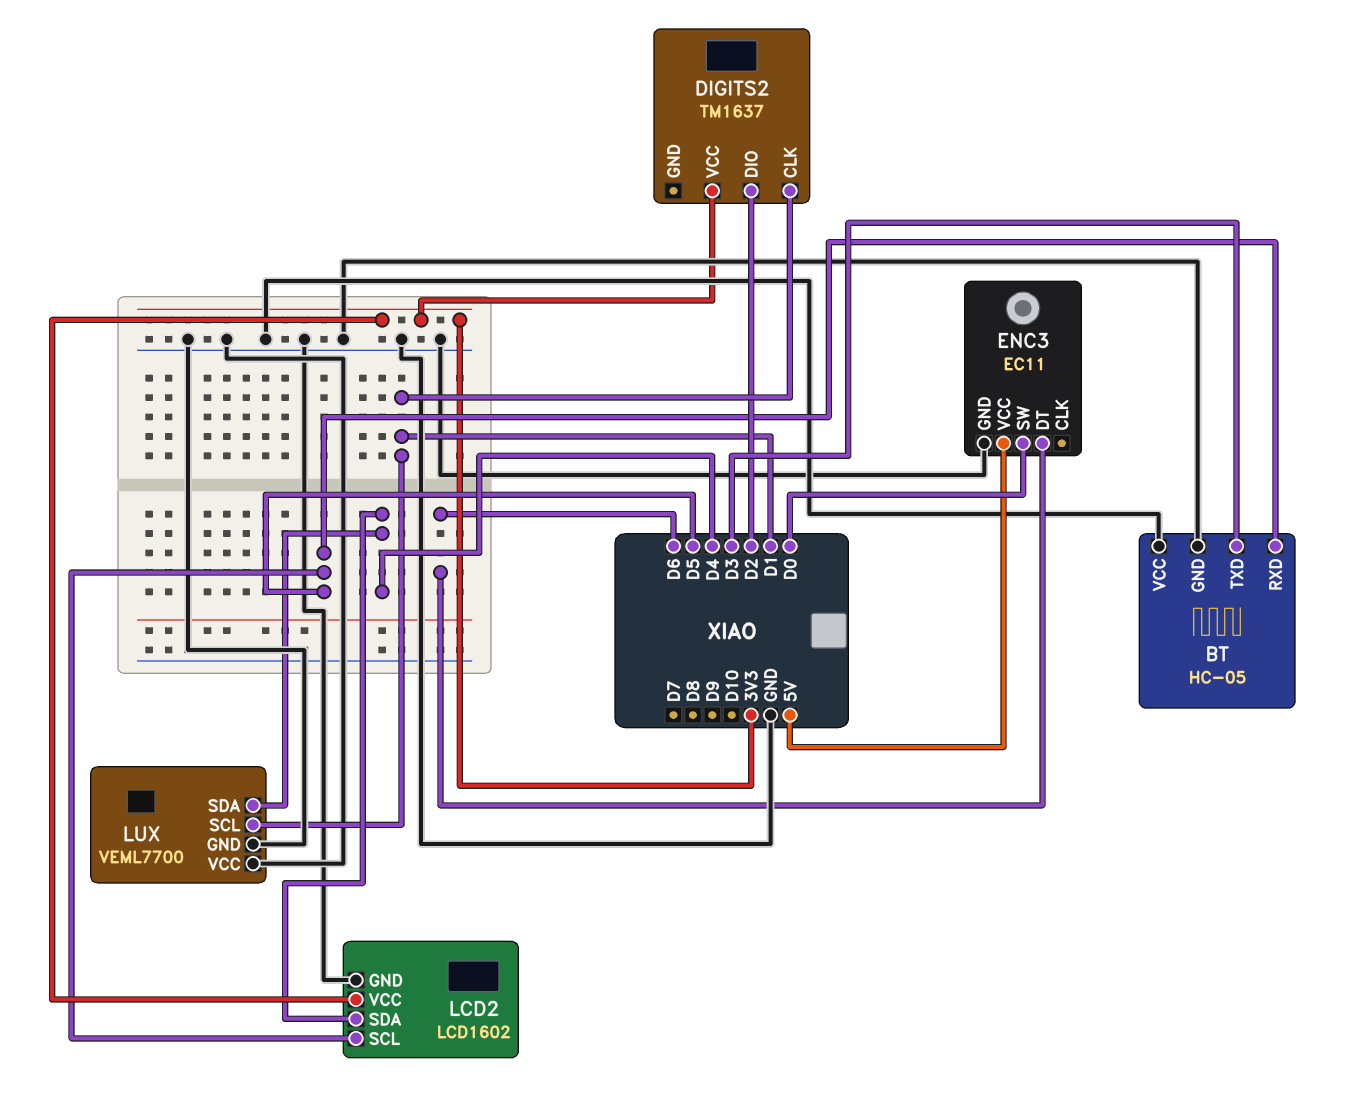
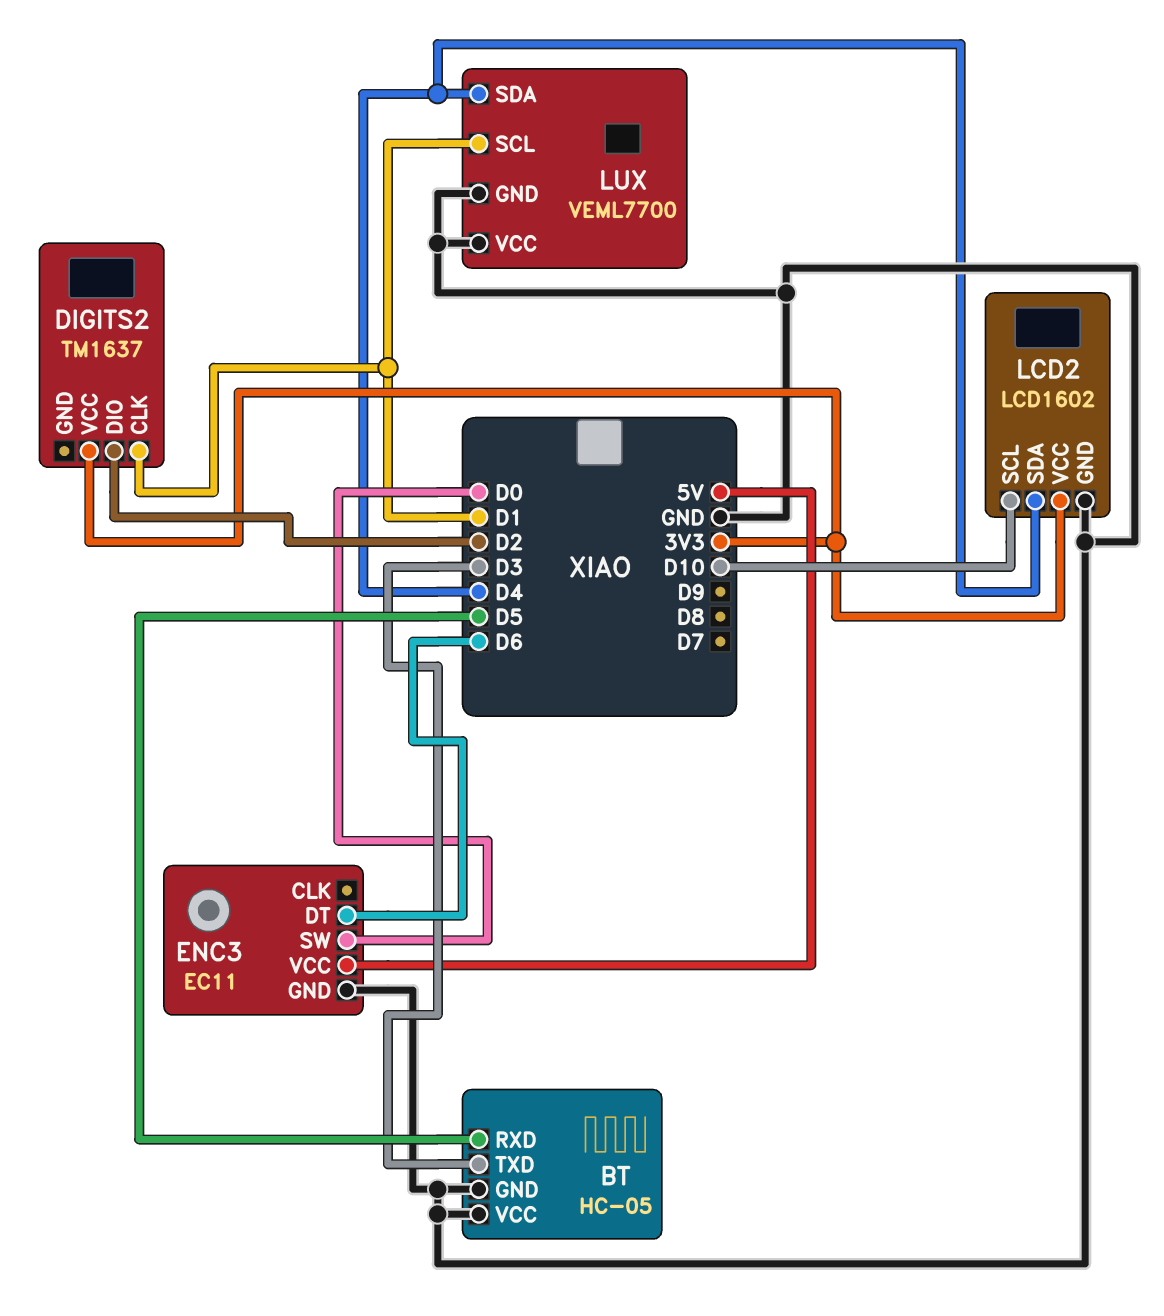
LCD2 pin SCL: D5 -> D10

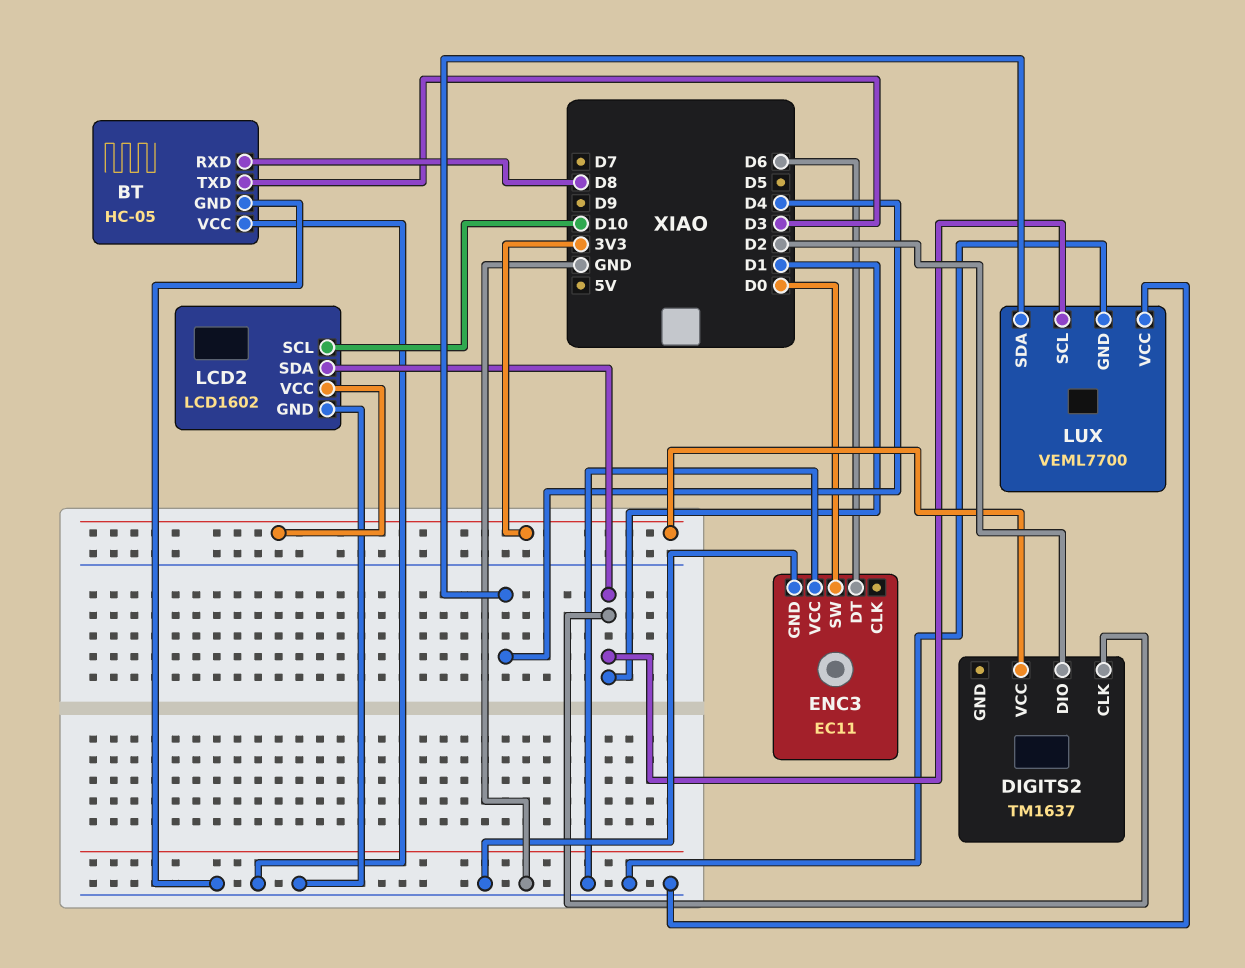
BT pin RXD: D5 -> D8
ENC3 pin VCC: 5V -> GND
LCD2 pin SDA: D4 -> D1

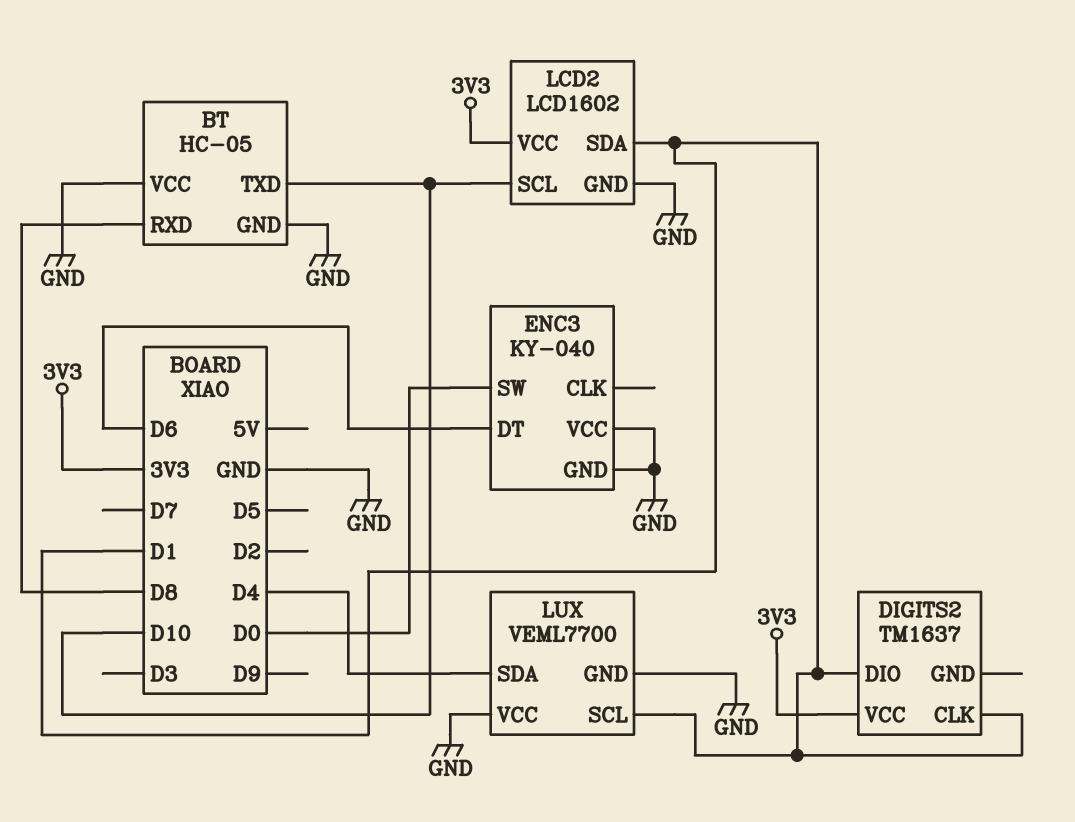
BT pin TXD: D3 -> D10
DIGITS2 pin DIO: D2 -> D1
ENC3: EC11 -> KY-040

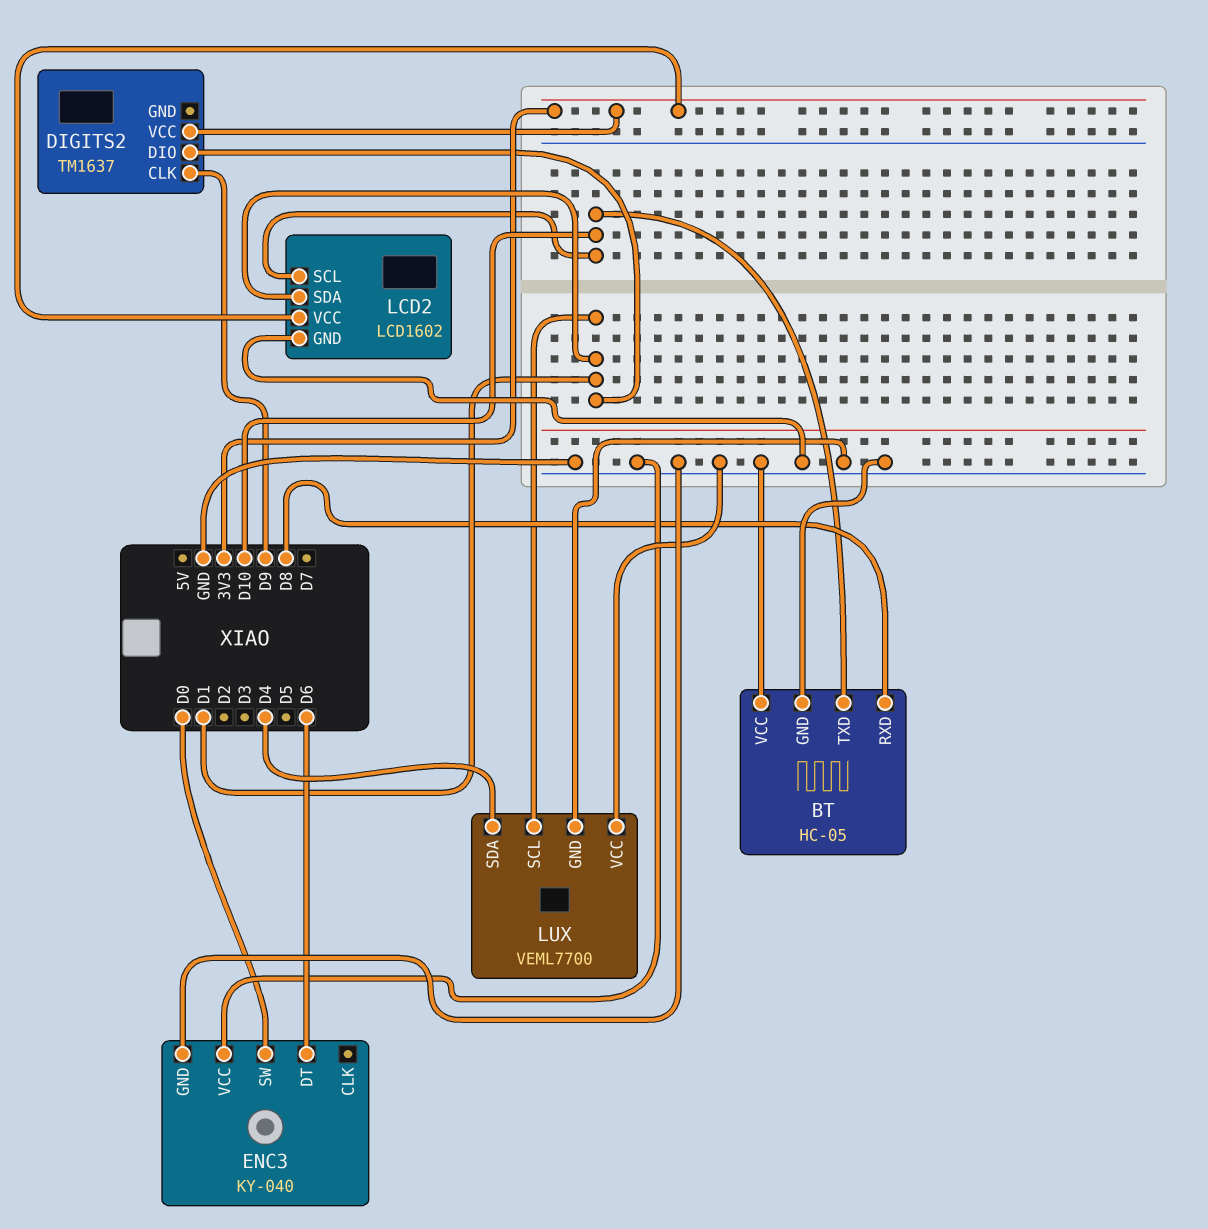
DIGITS2 pin CLK: D1 -> D9

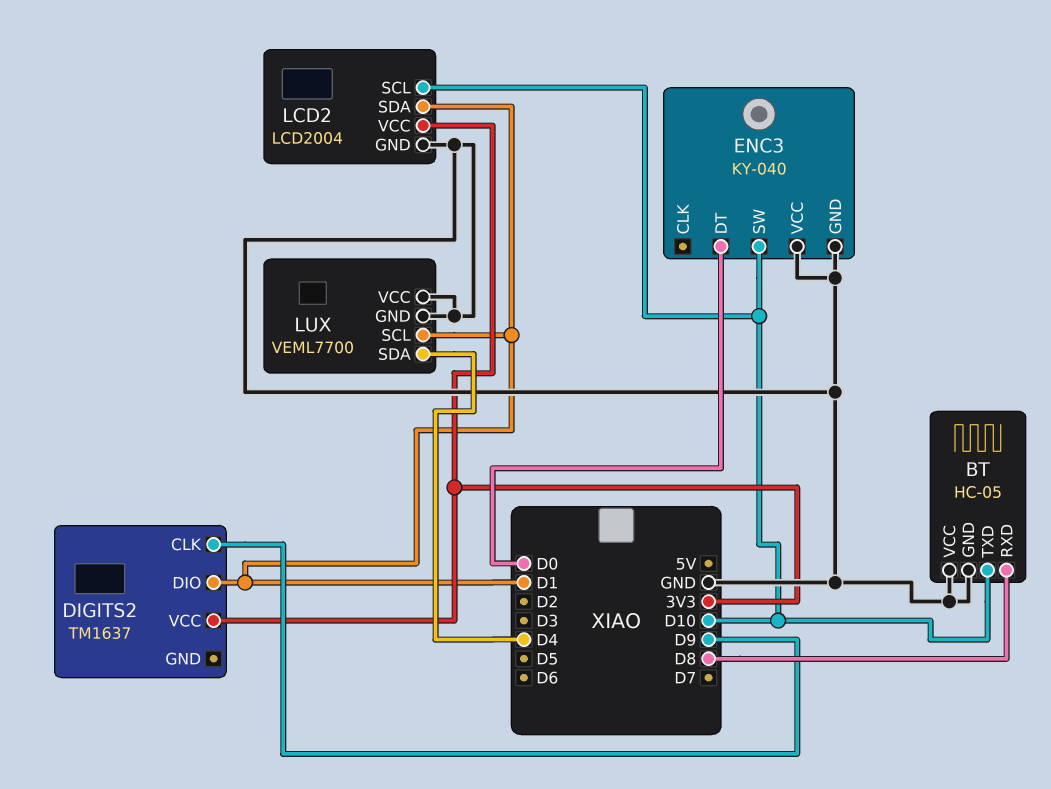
ENC3 pin DT: D6 -> D0
ENC3 pin SW: D0 -> D10
LCD2: LCD1602 -> LCD2004

